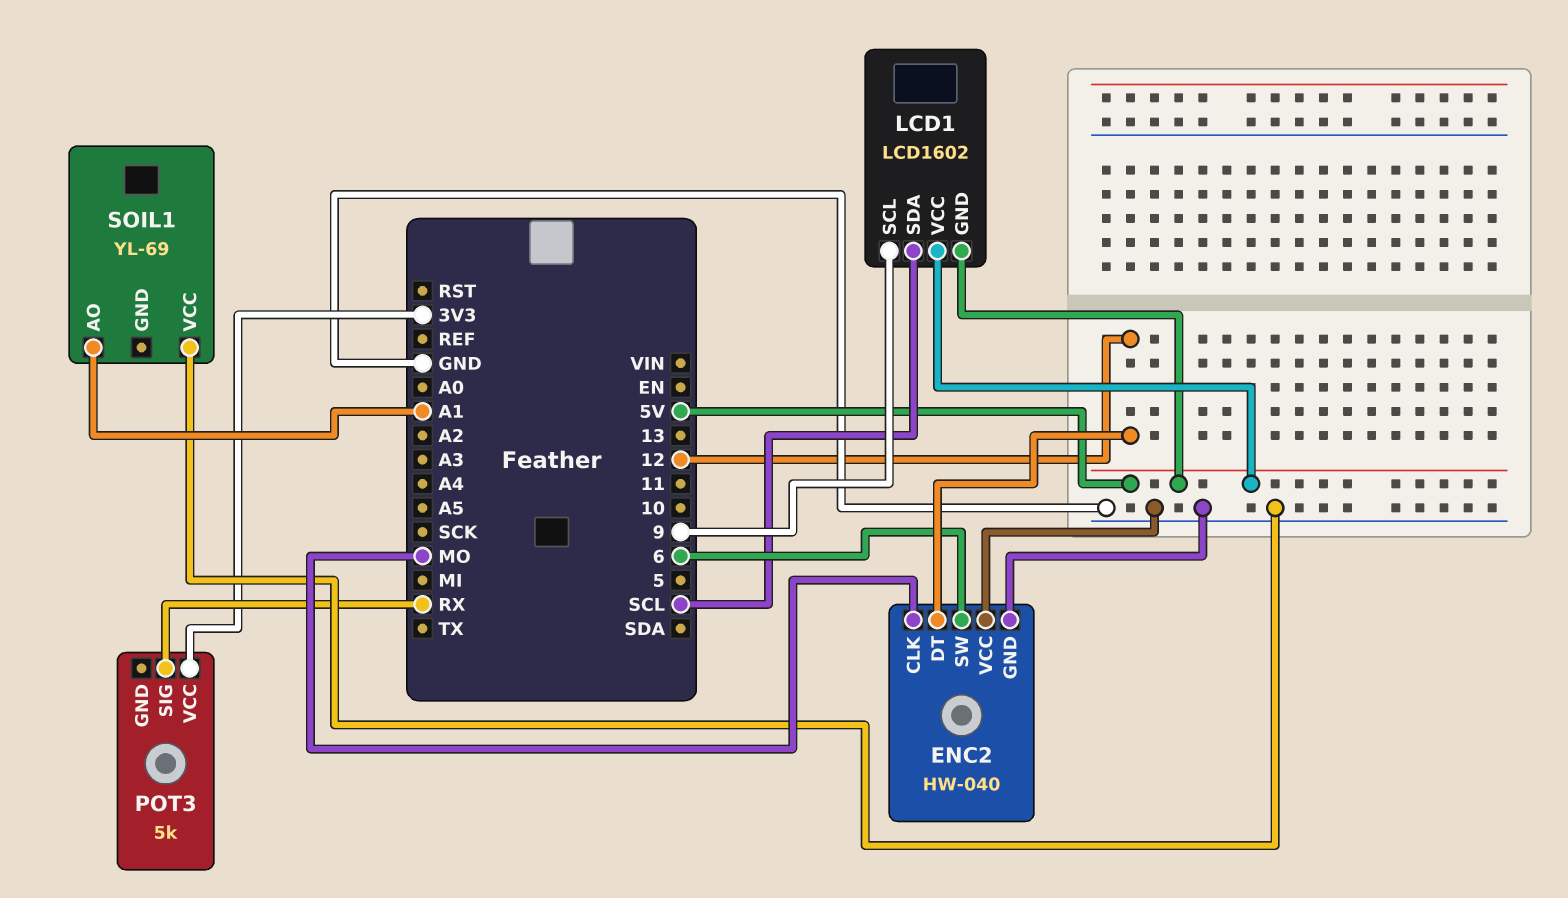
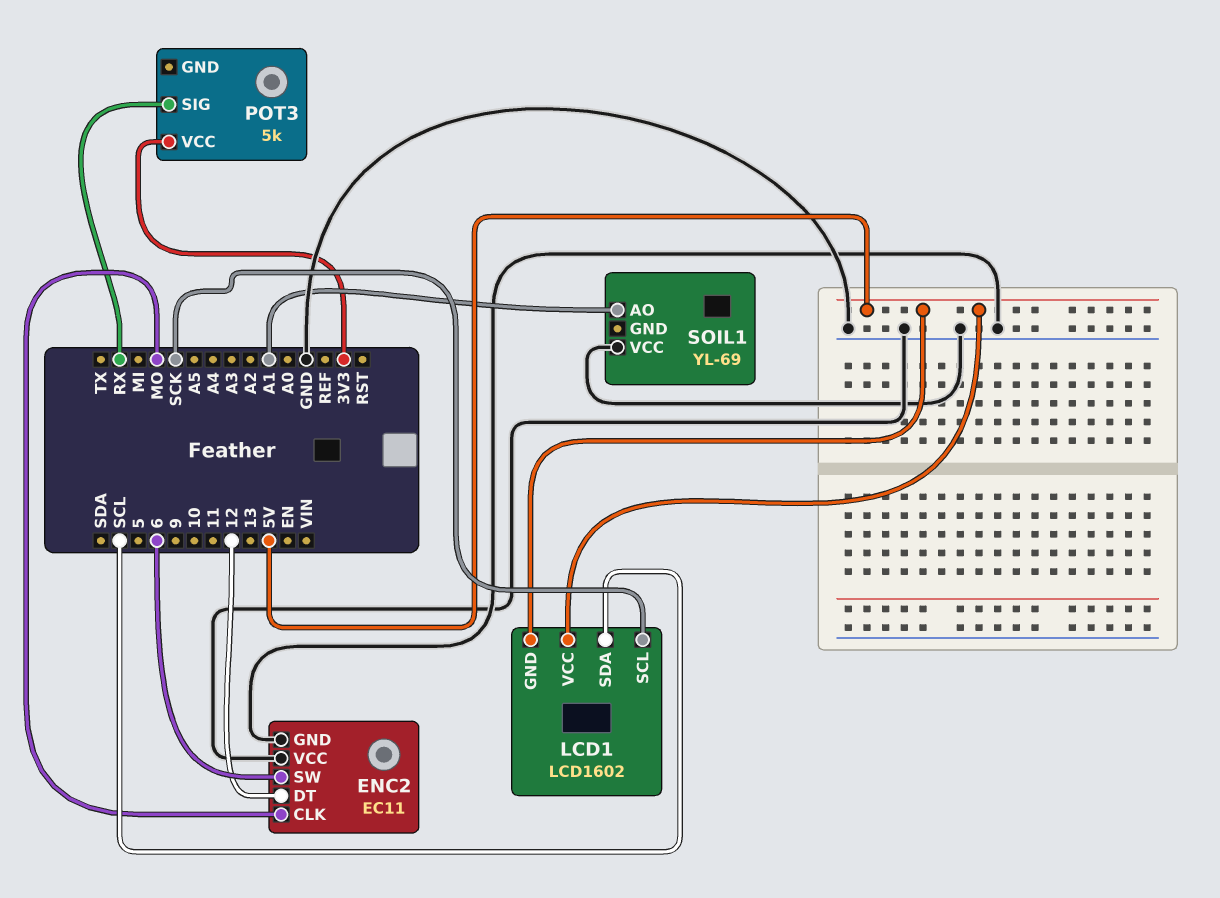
ENC2: HW-040 -> EC11
LCD1 pin SCL: 9 -> SCK

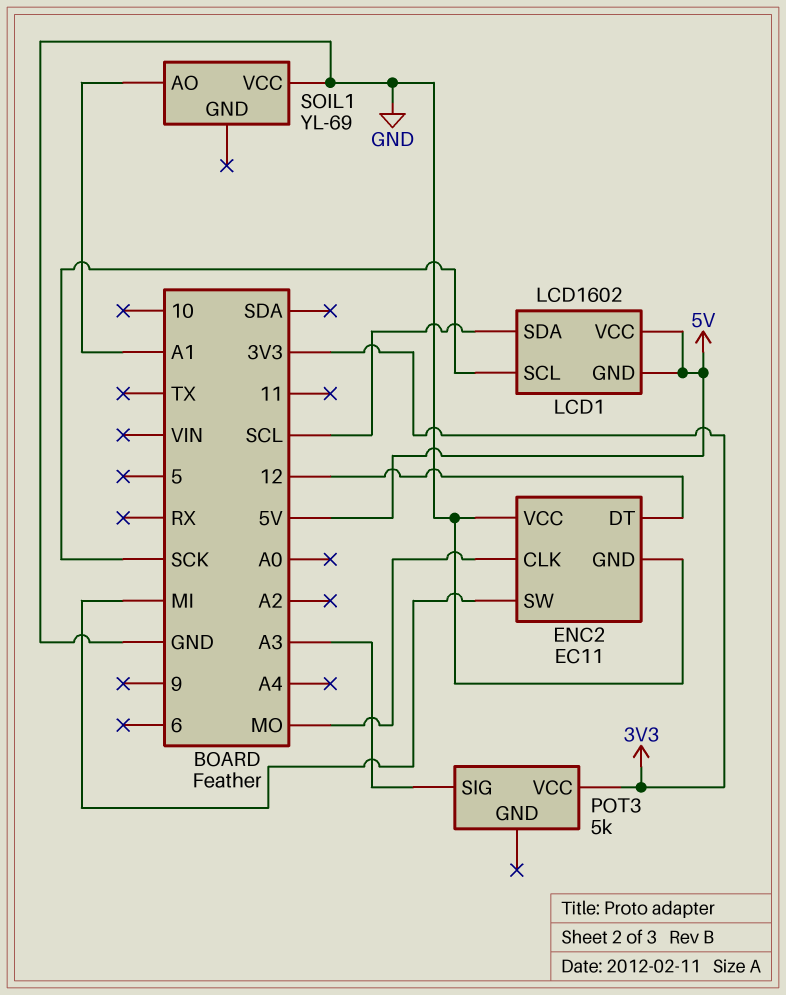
ENC2 pin SW: 6 -> MI
POT3 pin SIG: RX -> A3

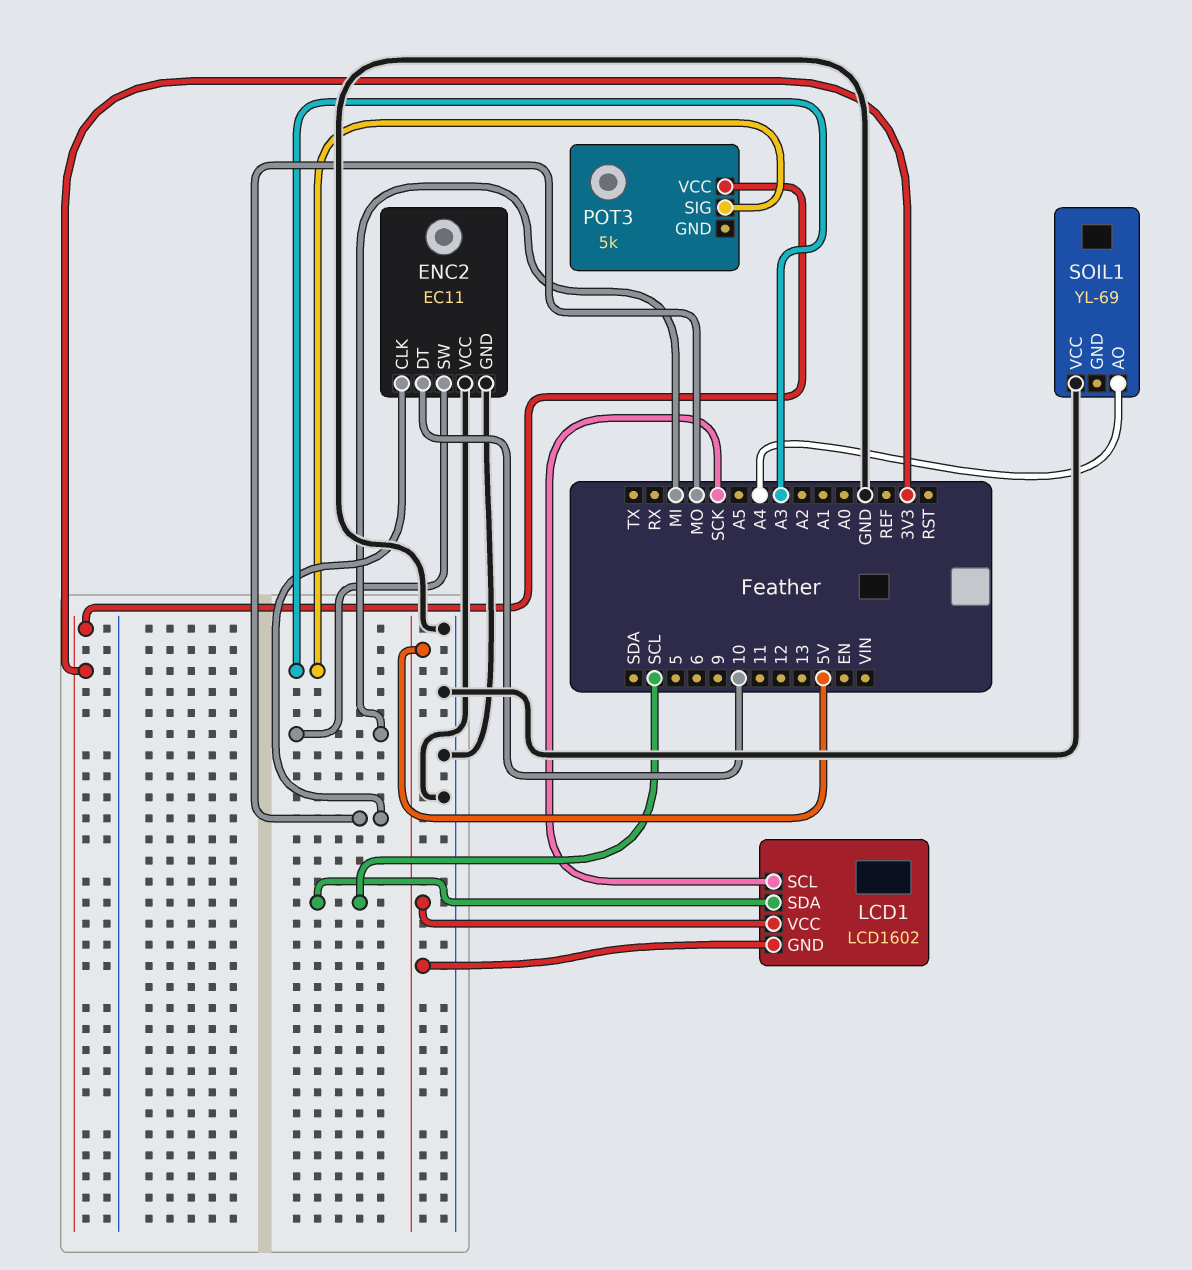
ENC2 pin DT: 12 -> 10
SOIL1 pin AO: A1 -> A4

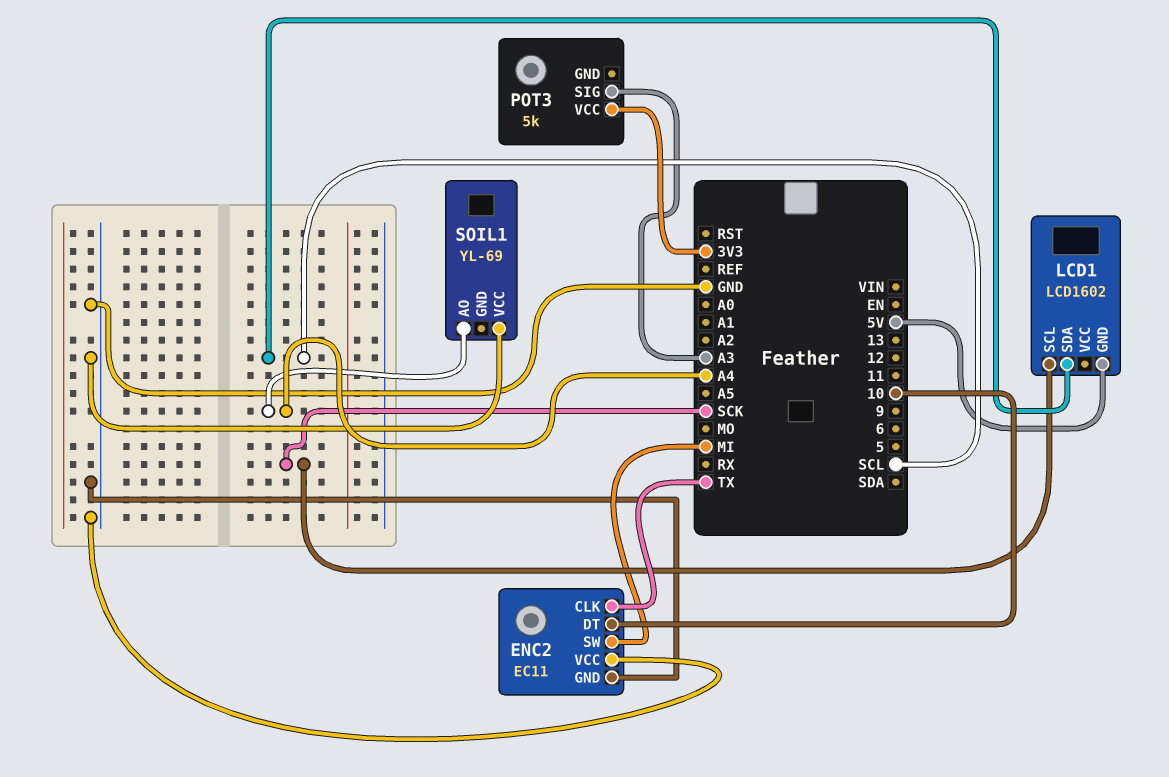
ENC2 pin CLK: MO -> TX
LCD1 pin VCC: 5V -> none

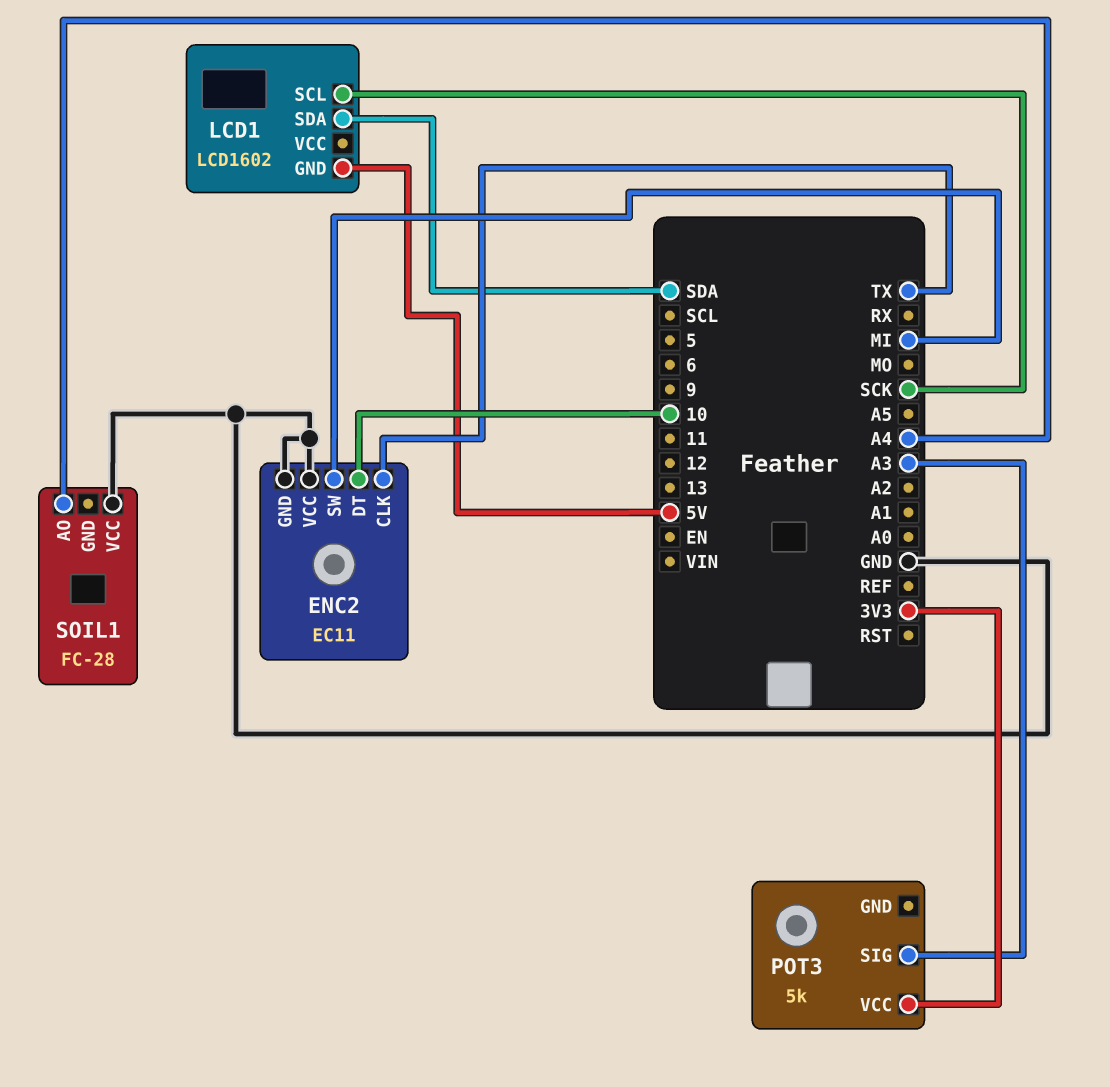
LCD1 pin SDA: SCL -> SDA
SOIL1: YL-69 -> FC-28

